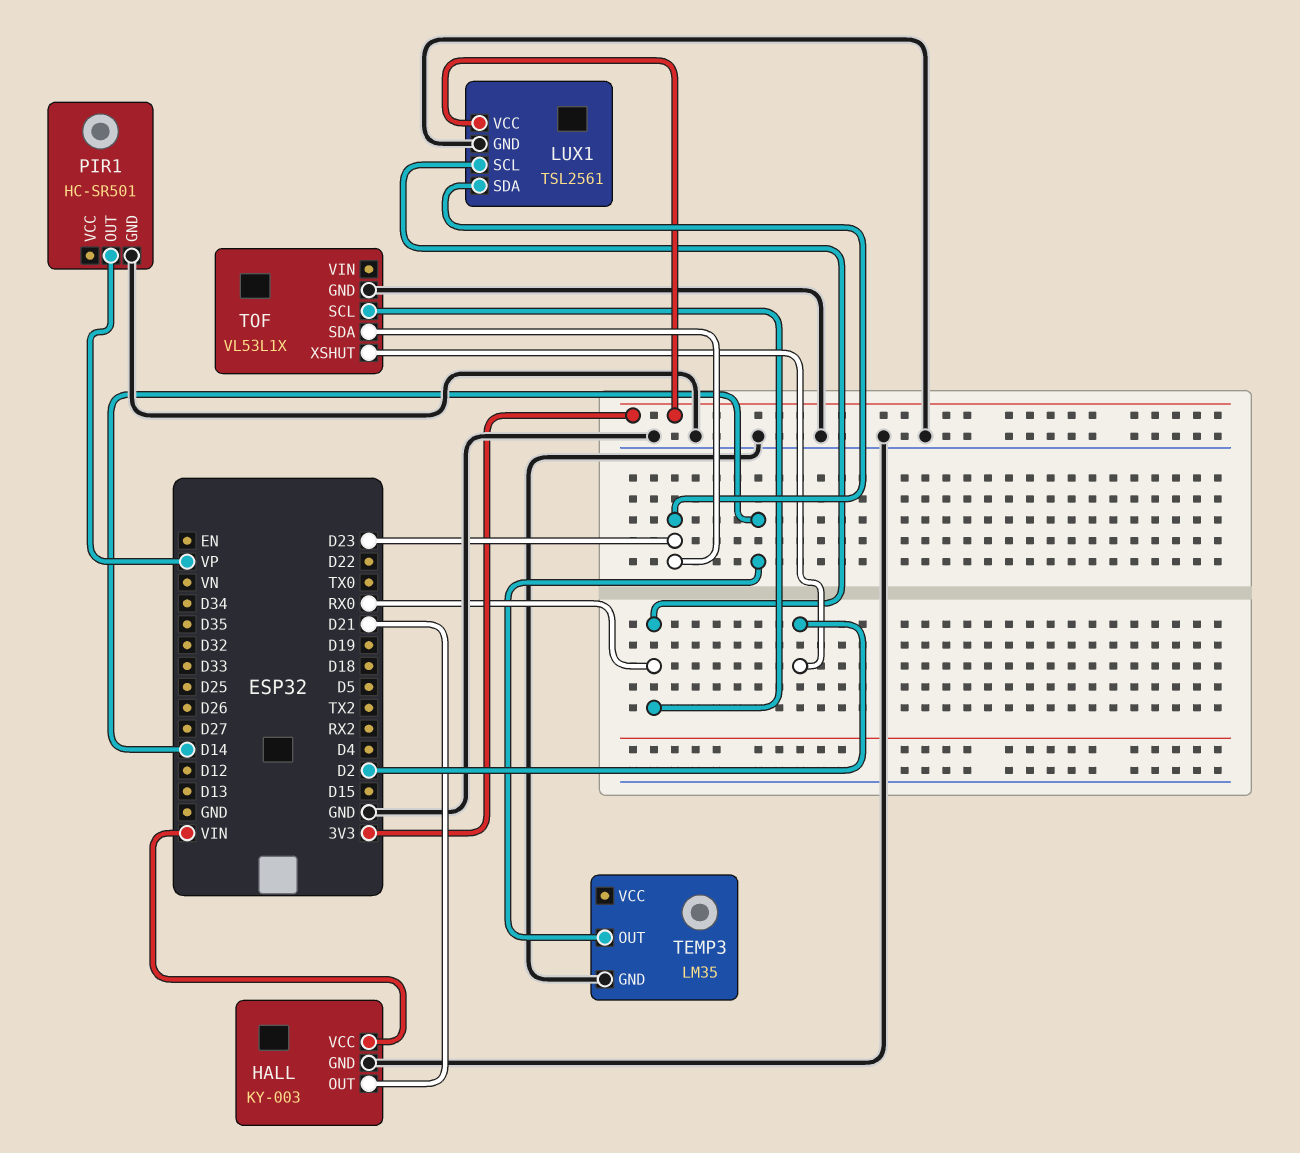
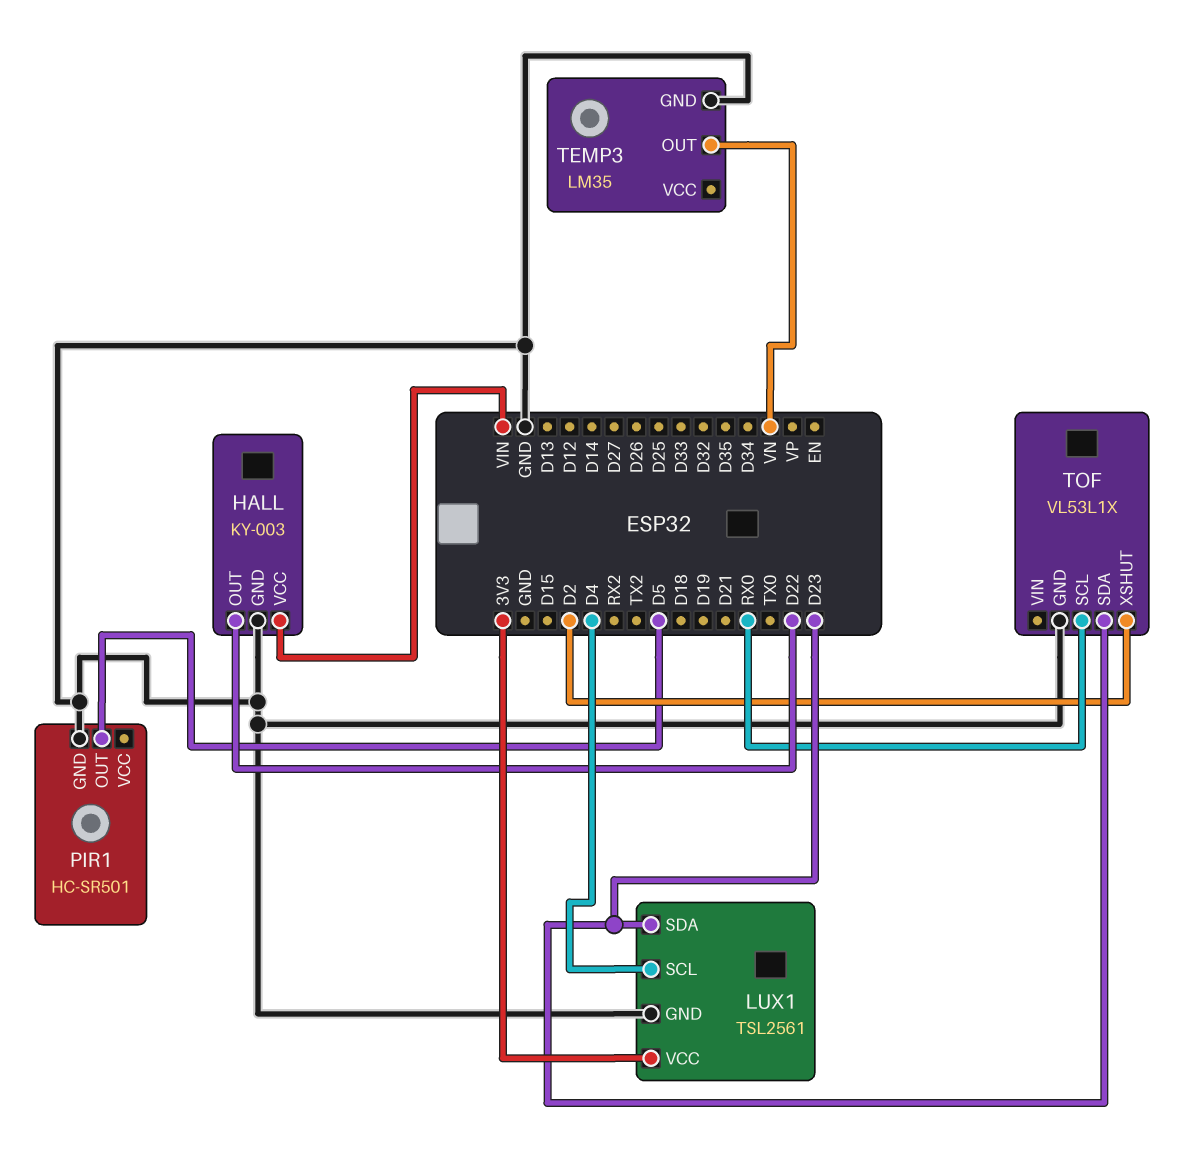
HALL pin OUT: D21 -> D22
LUX1 pin SCL: RX0 -> D4
PIR1 pin OUT: VP -> D5
TEMP3 pin OUT: D14 -> VN

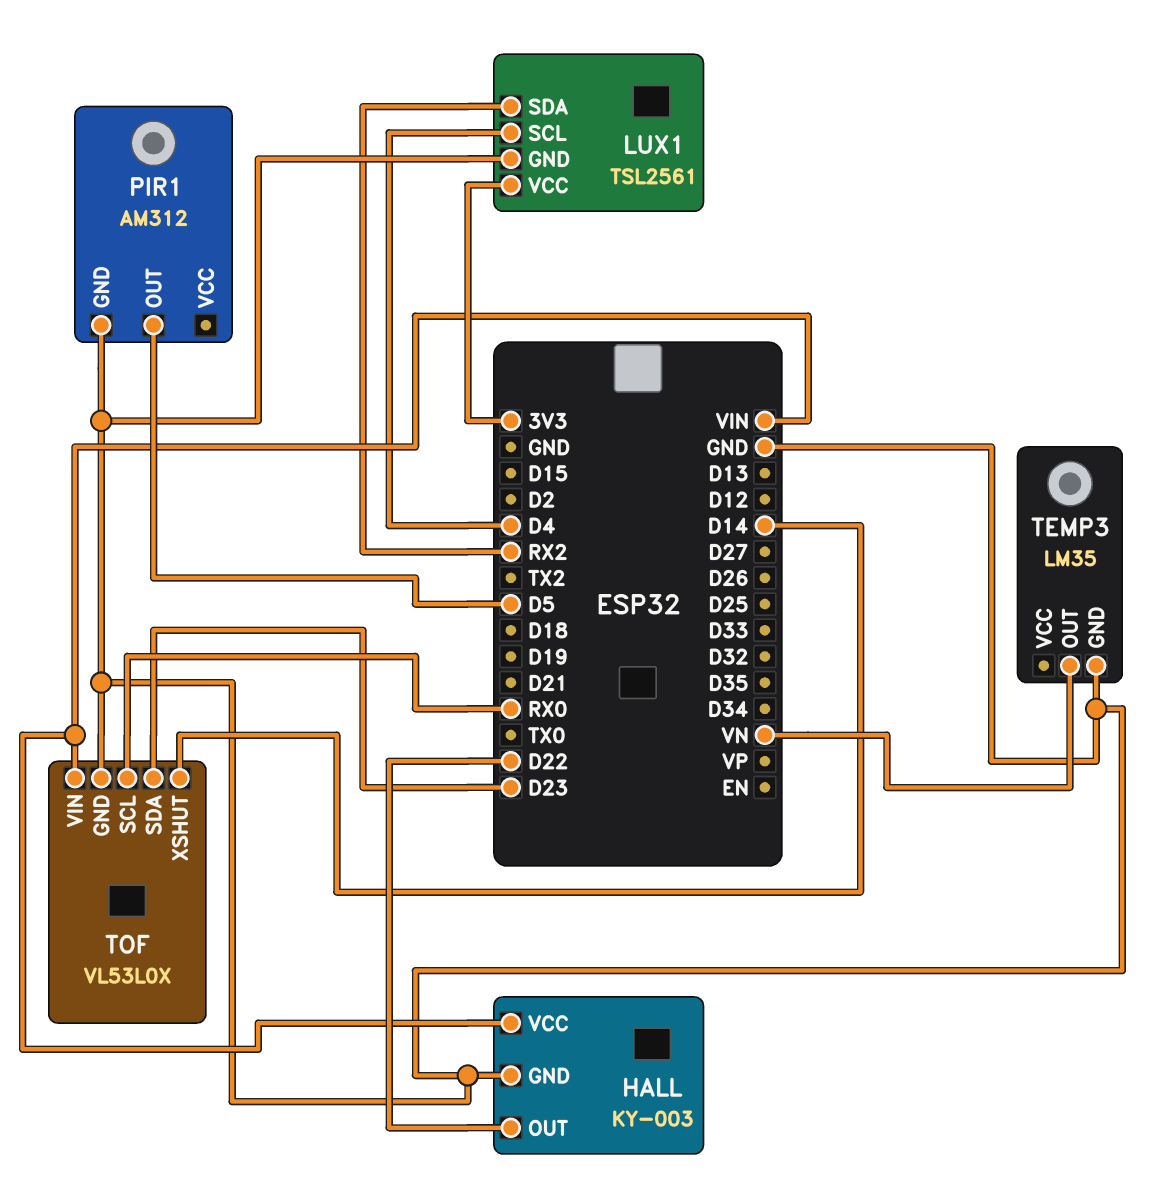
LUX1 pin SDA: D23 -> RX2
PIR1: HC-SR501 -> AM312
TOF: VL53L1X -> VL53L0X
TOF pin VIN: none -> VIN
TOF pin XSHUT: D2 -> D14

